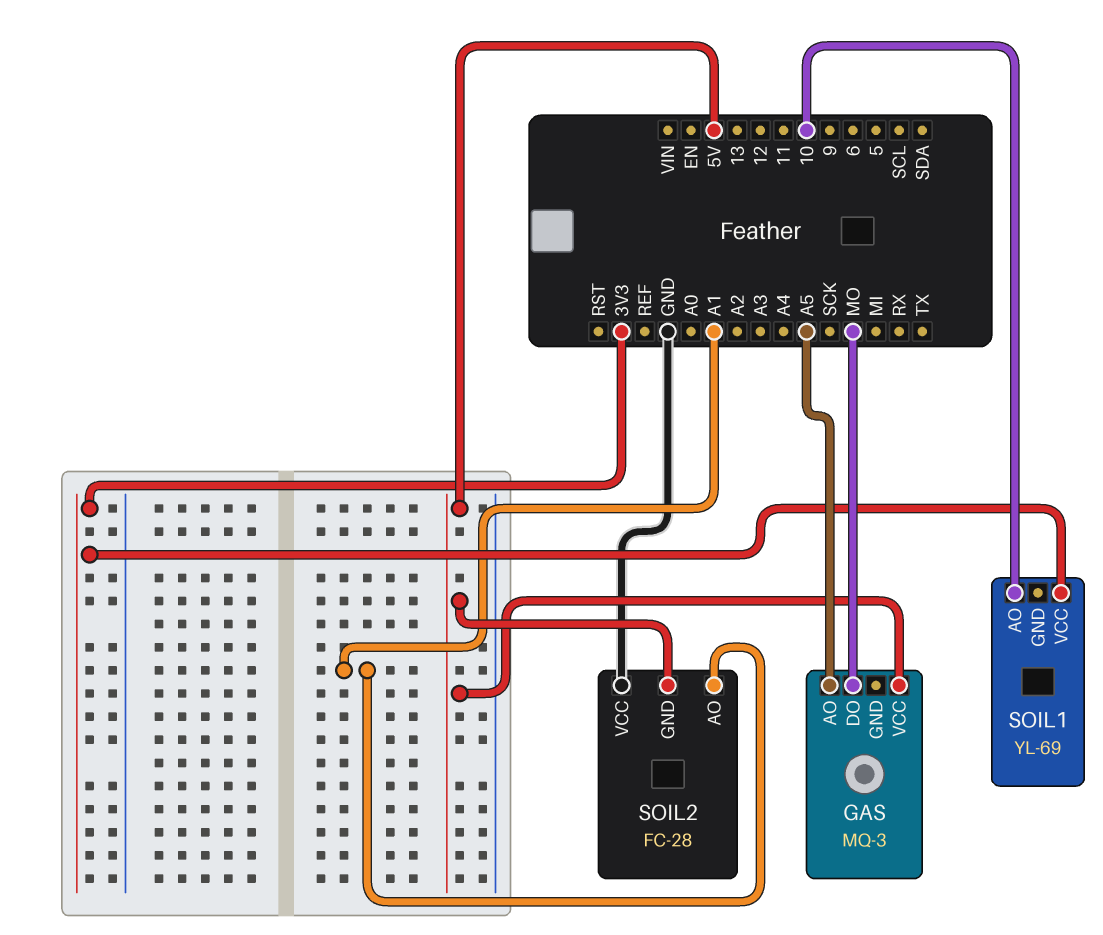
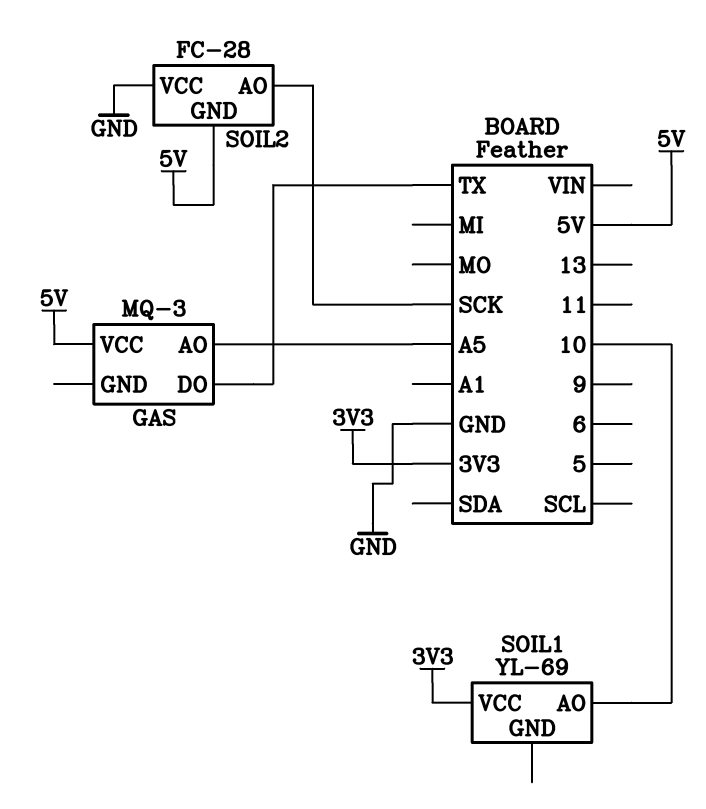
GAS pin DO: MO -> TX
SOIL2 pin AO: A1 -> SCK

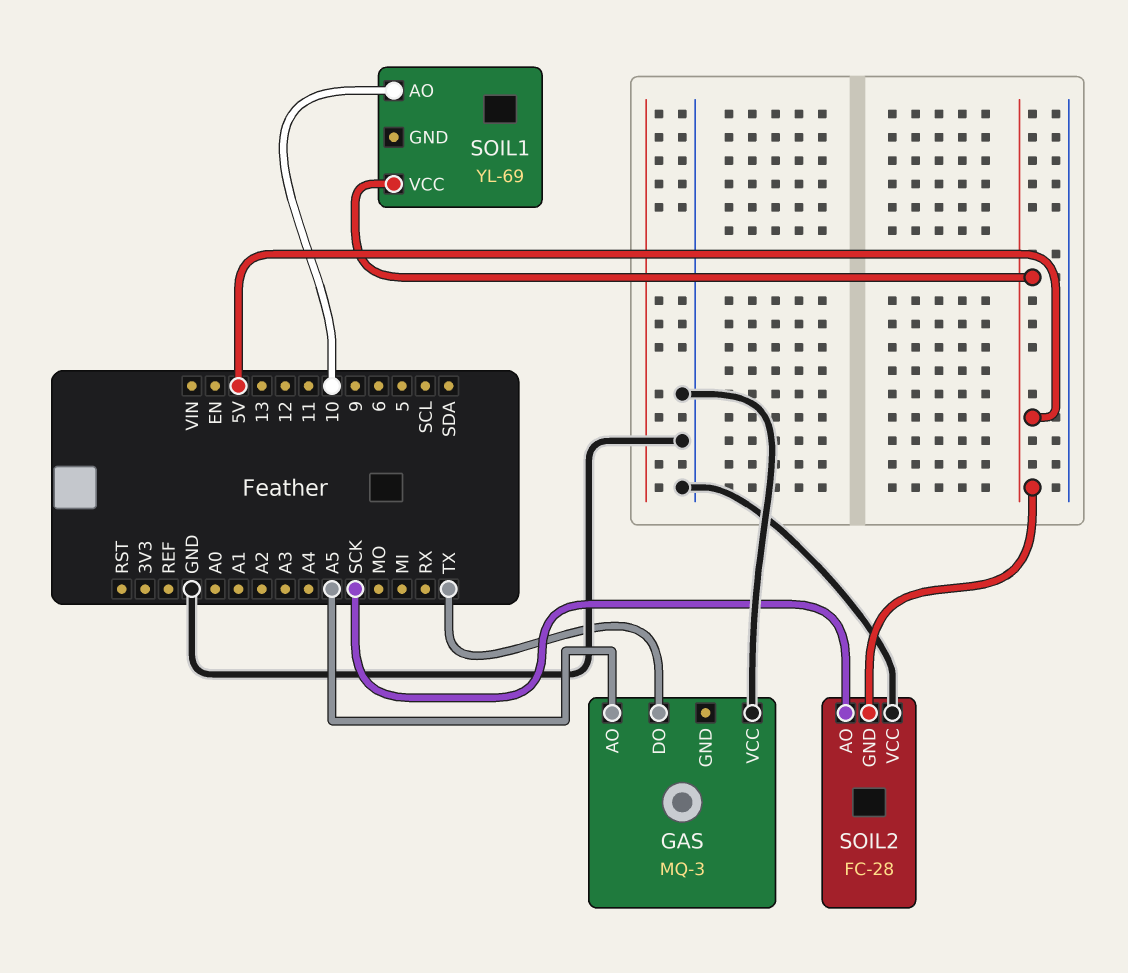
GAS pin VCC: 5V -> GND
SOIL1 pin VCC: 3V3 -> 5V

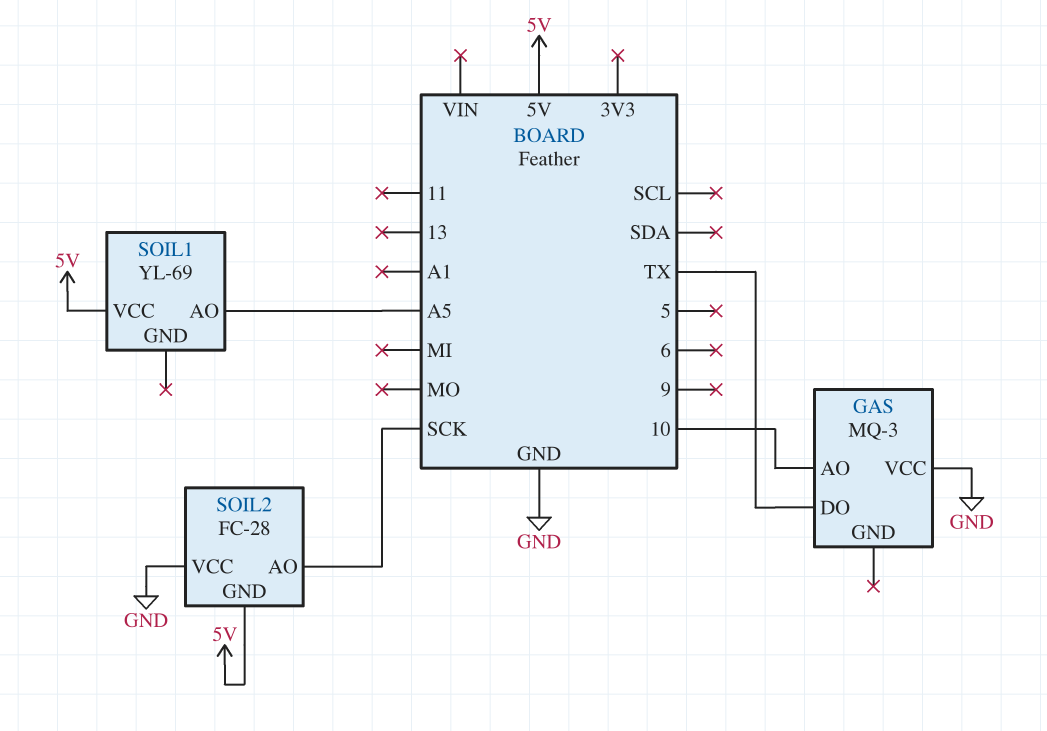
GAS pin AO: A5 -> 10
SOIL1 pin AO: 10 -> A5

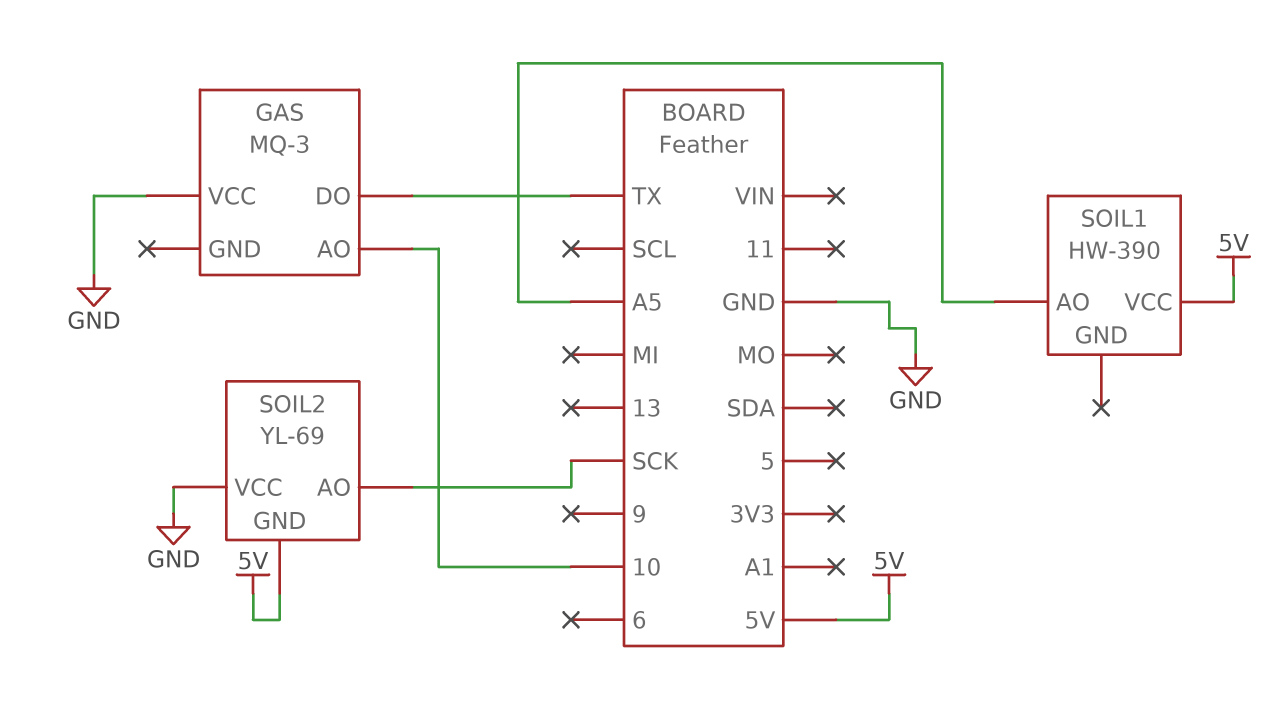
SOIL1: YL-69 -> HW-390
SOIL2: FC-28 -> YL-69

